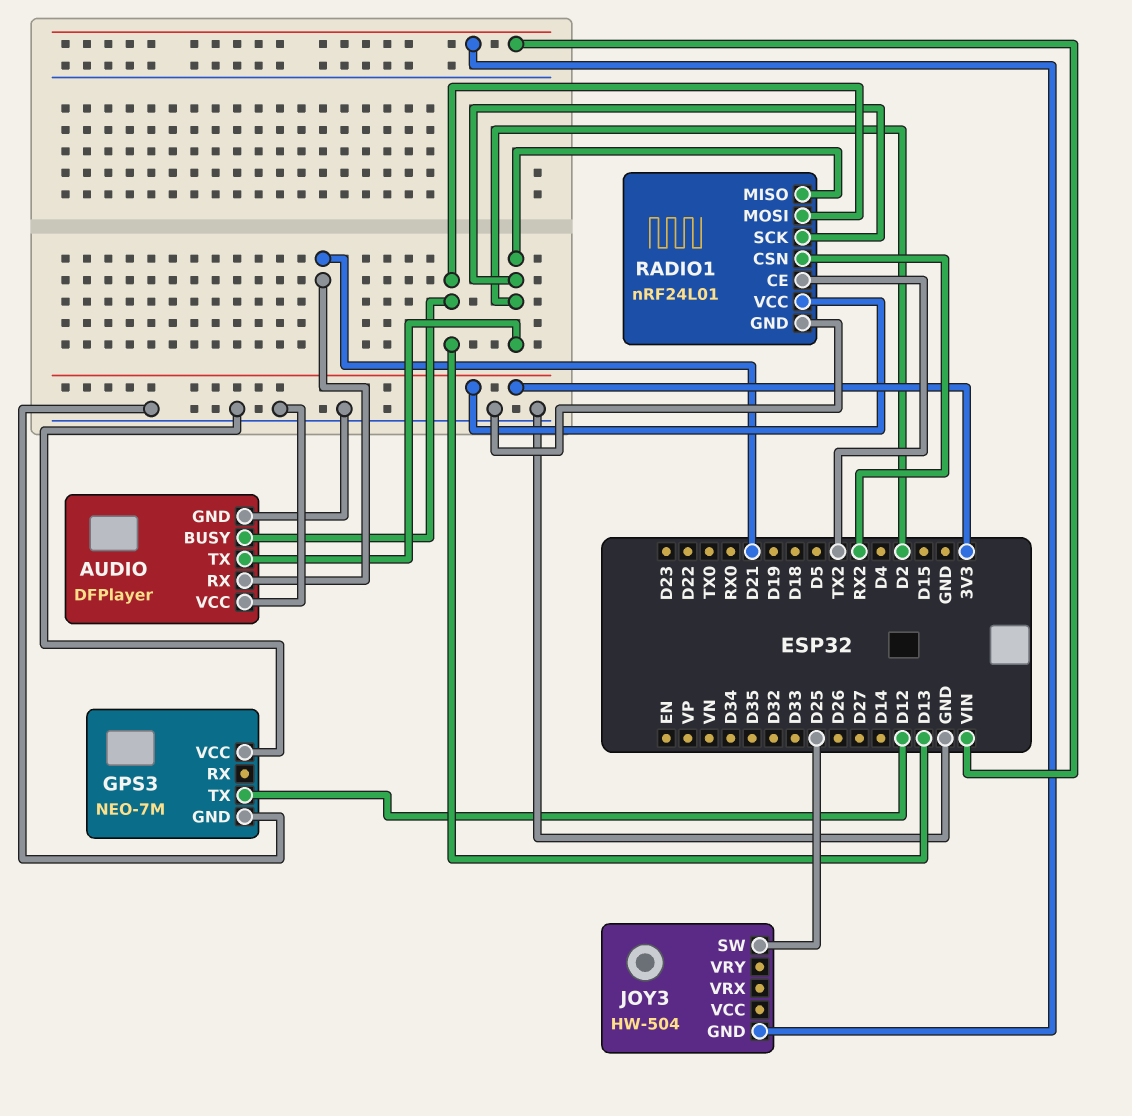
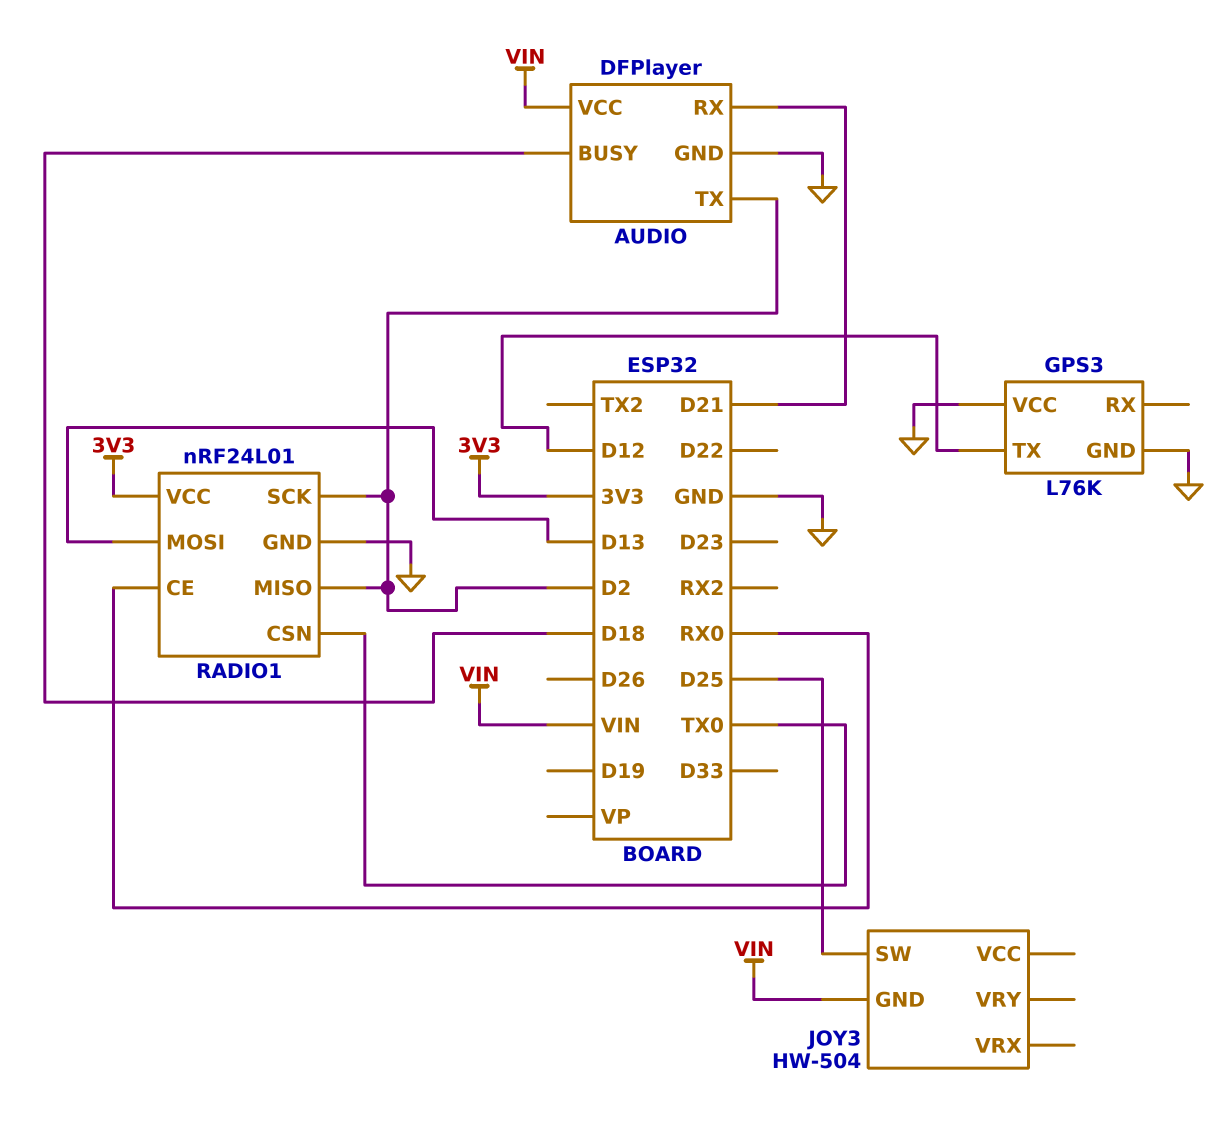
AUDIO pin BUSY: D13 -> D18
AUDIO pin VCC: GND -> VIN
GPS3: NEO-7M -> L76K
RADIO1 pin CE: TX2 -> RX0
RADIO1 pin CSN: RX2 -> TX0

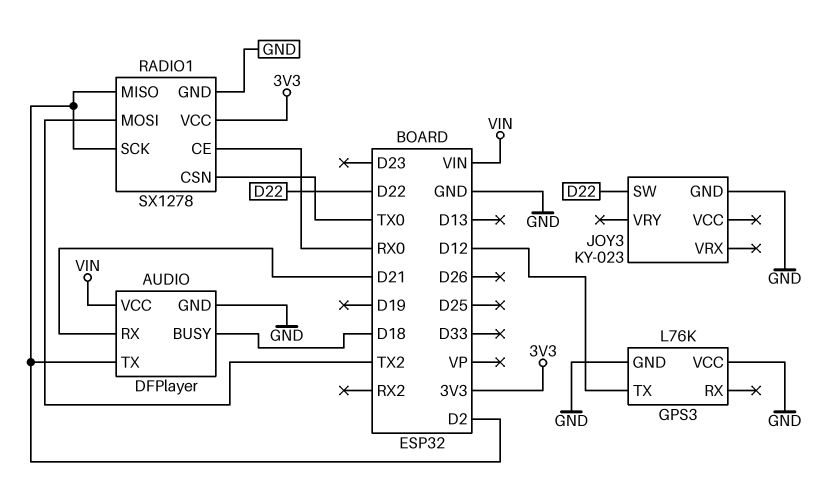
JOY3: HW-504 -> KY-023
JOY3 pin GND: VIN -> GND
JOY3 pin SW: D25 -> D22
RADIO1: nRF24L01 -> SX1278
RADIO1 pin MOSI: D13 -> TX2

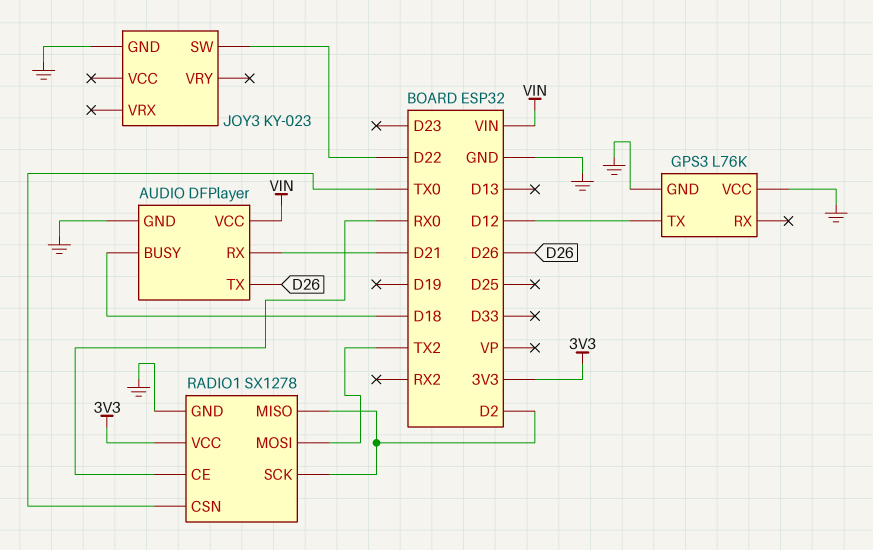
AUDIO pin TX: D2 -> D26

